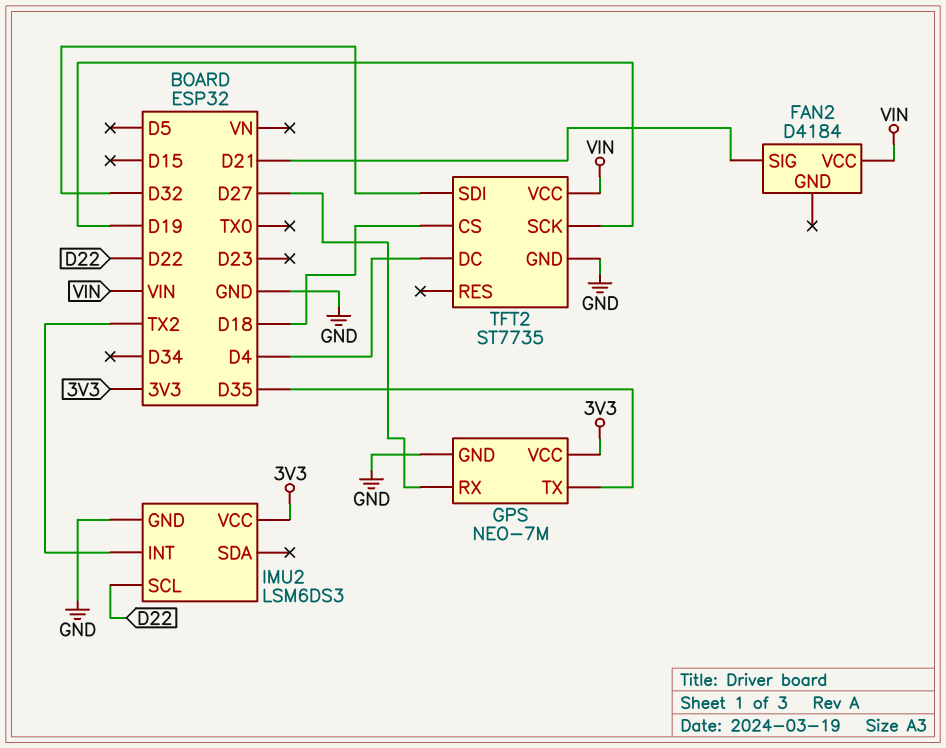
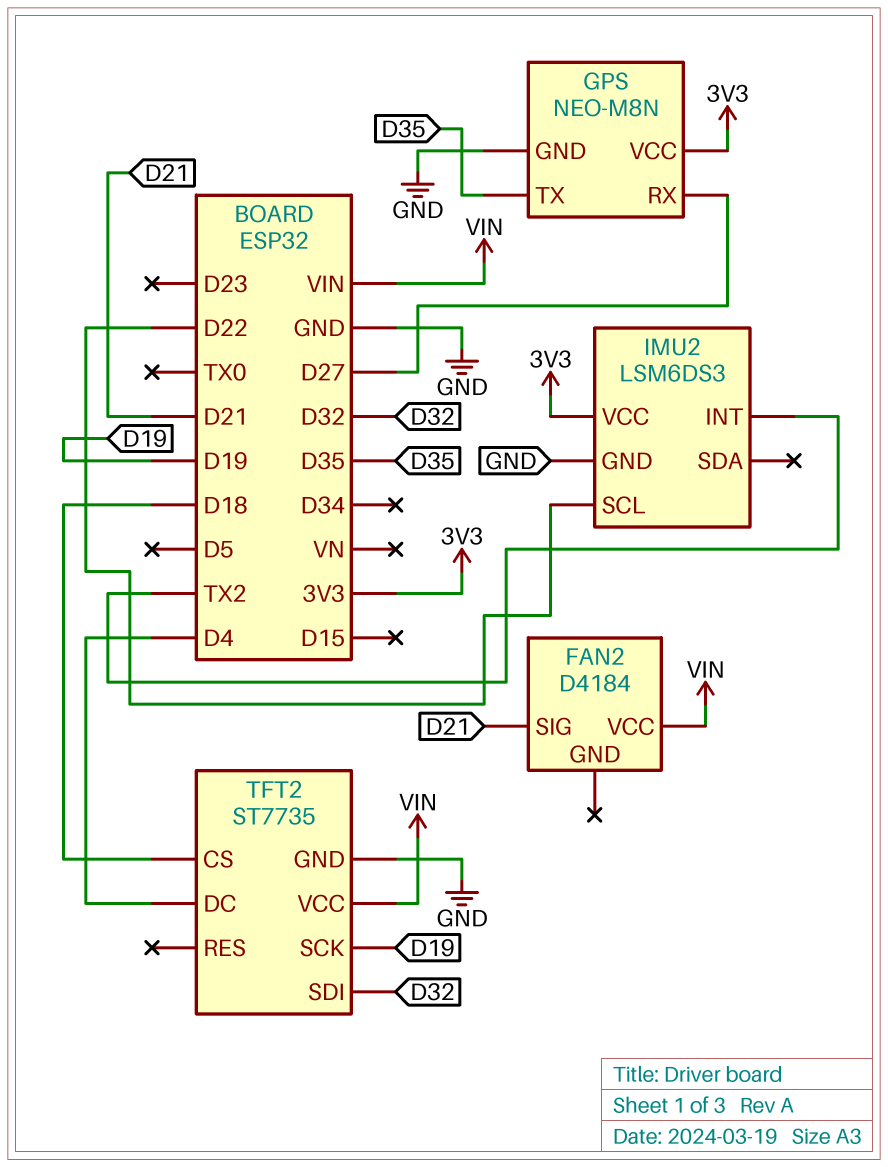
GPS: NEO-7M -> NEO-M8N

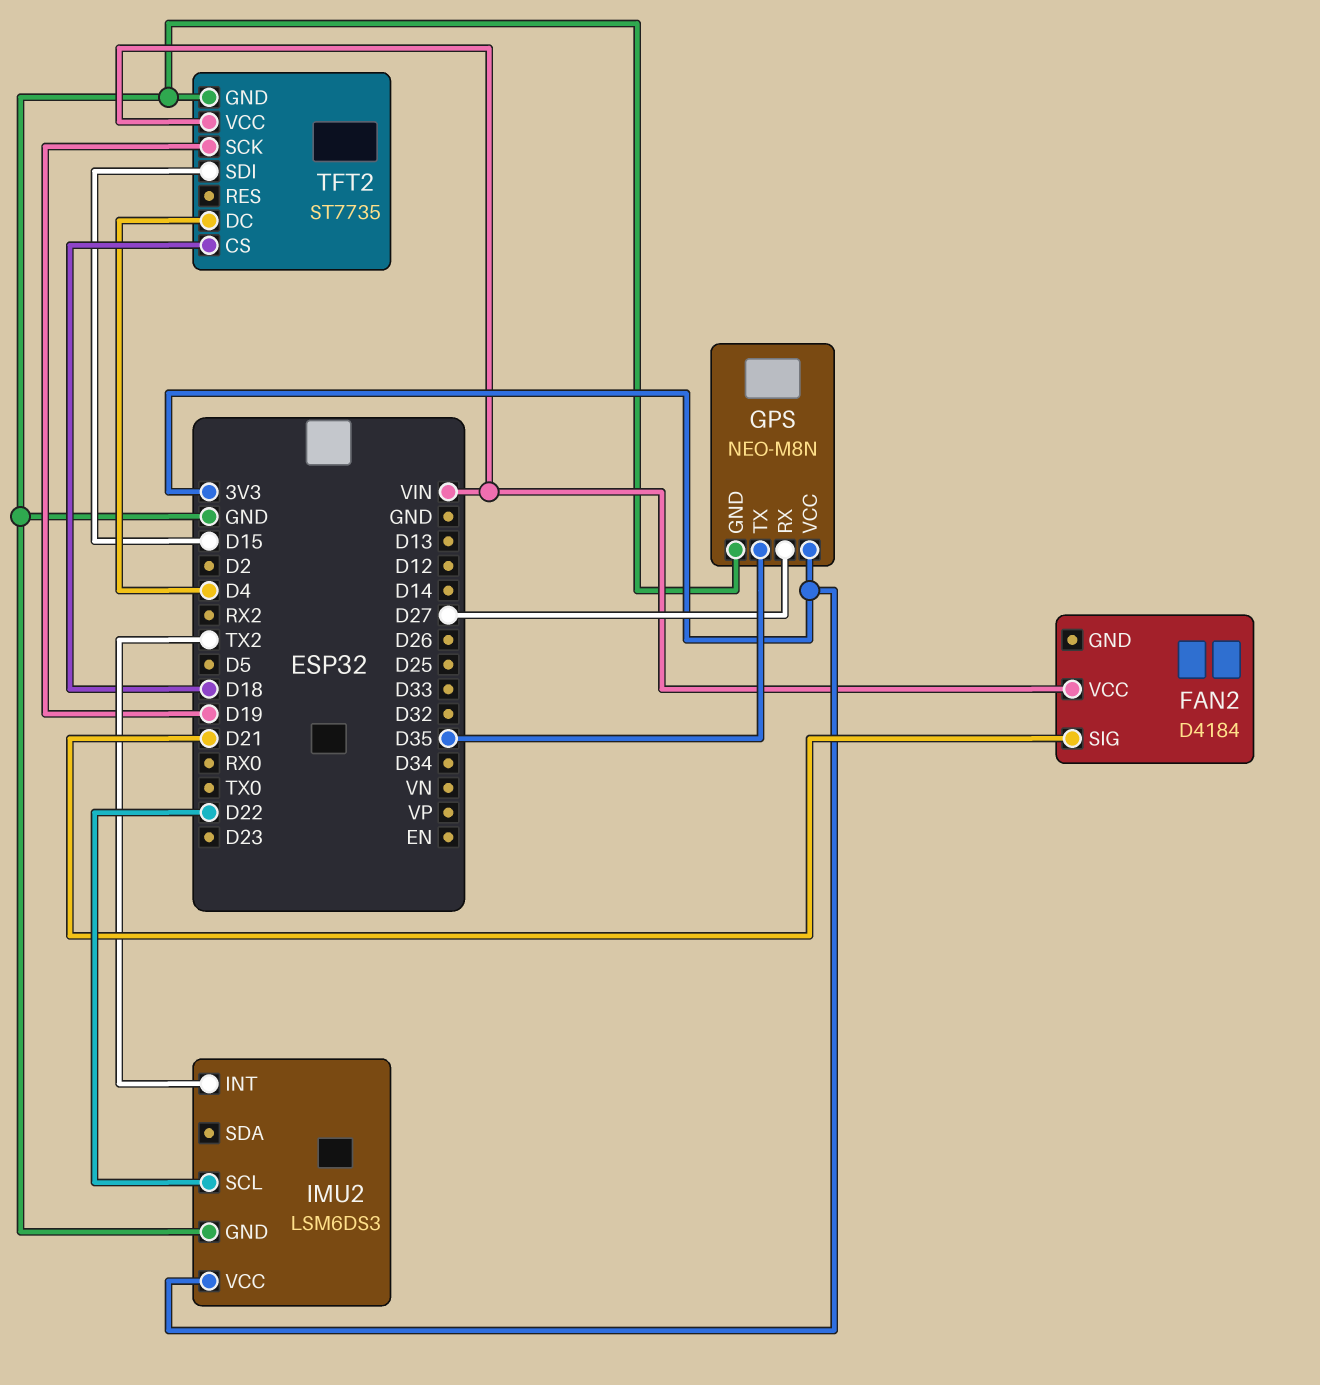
TFT2 pin SDI: D32 -> D15

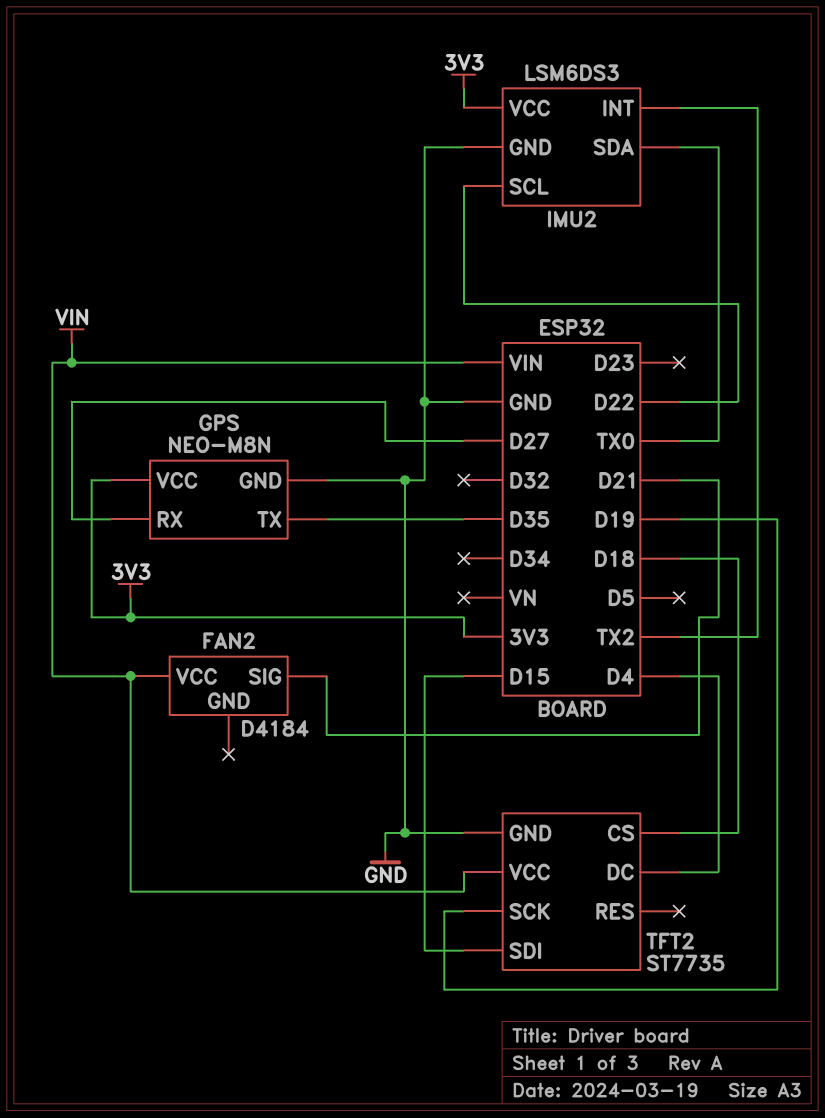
IMU2 pin SDA: none -> TX0

